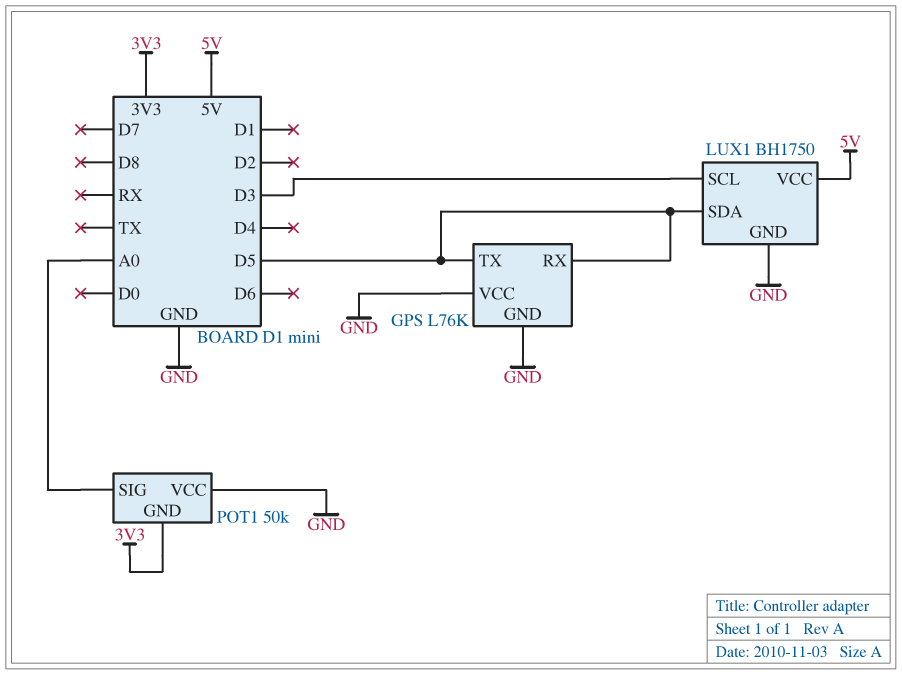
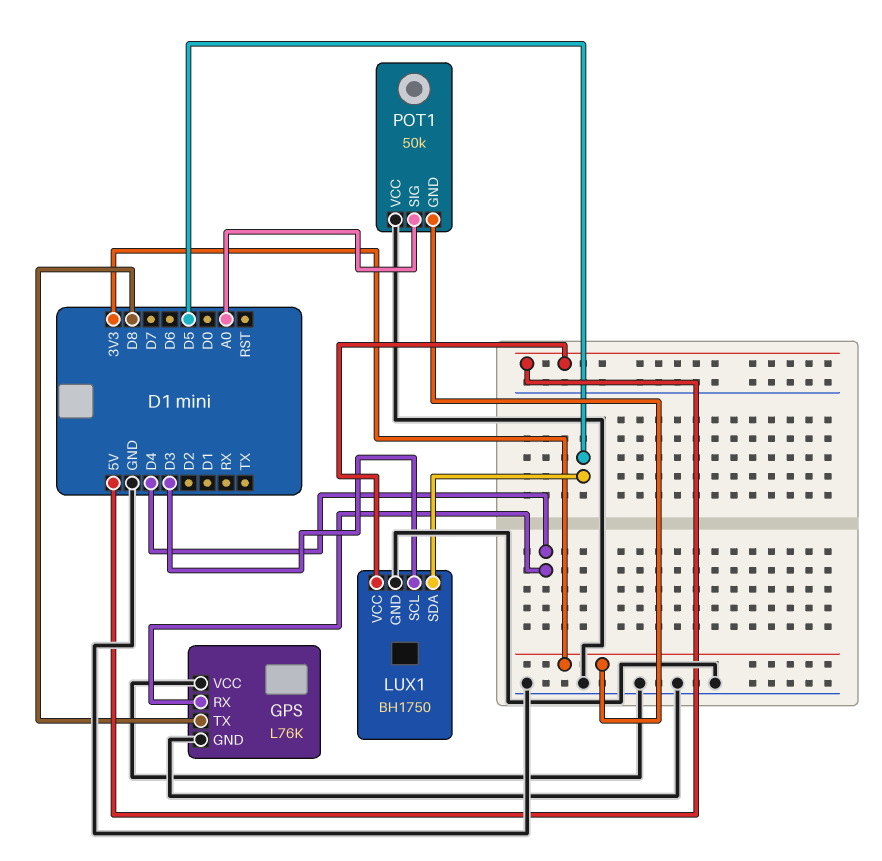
GPS pin RX: D5 -> D4
GPS pin TX: D5 -> D8

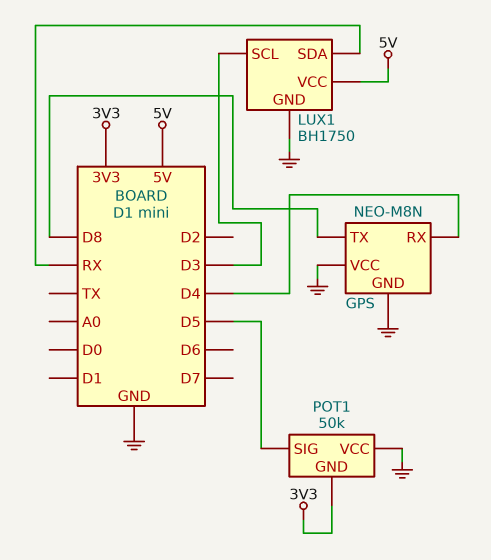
GPS: L76K -> NEO-M8N
LUX1 pin SDA: D5 -> RX
POT1 pin SIG: A0 -> D5

